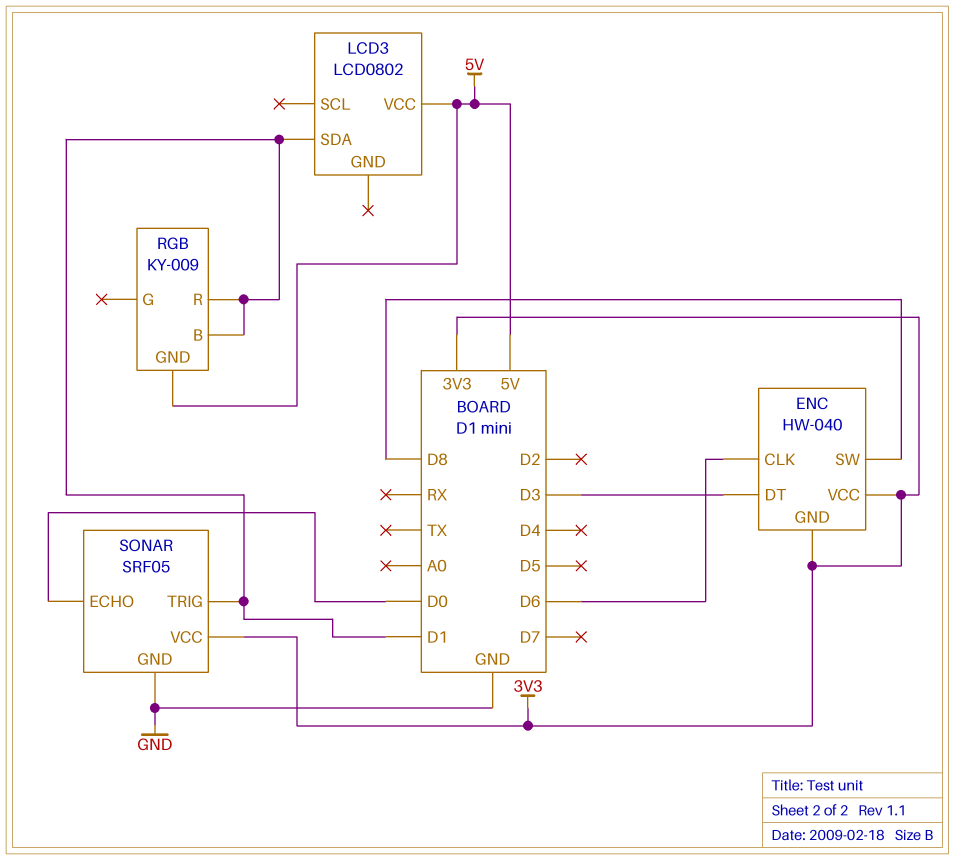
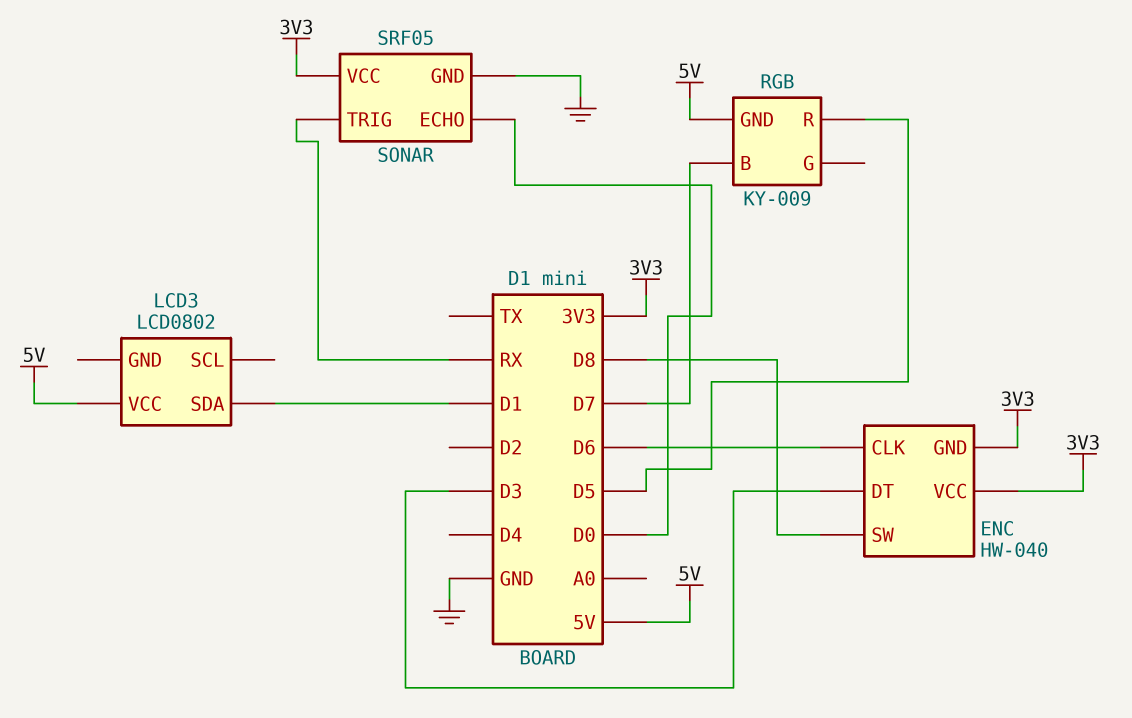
RGB pin B: D1 -> D7
RGB pin R: D1 -> D5
SONAR pin TRIG: D1 -> RX

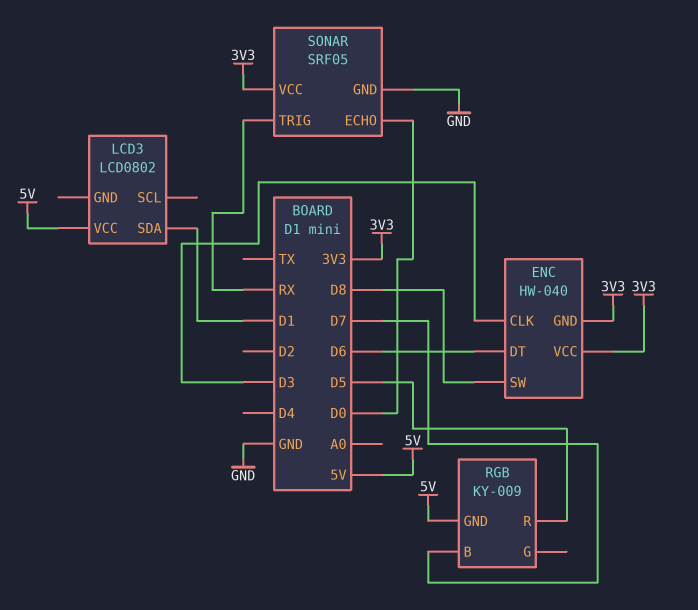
ENC pin CLK: D6 -> D3
ENC pin DT: D3 -> D6

